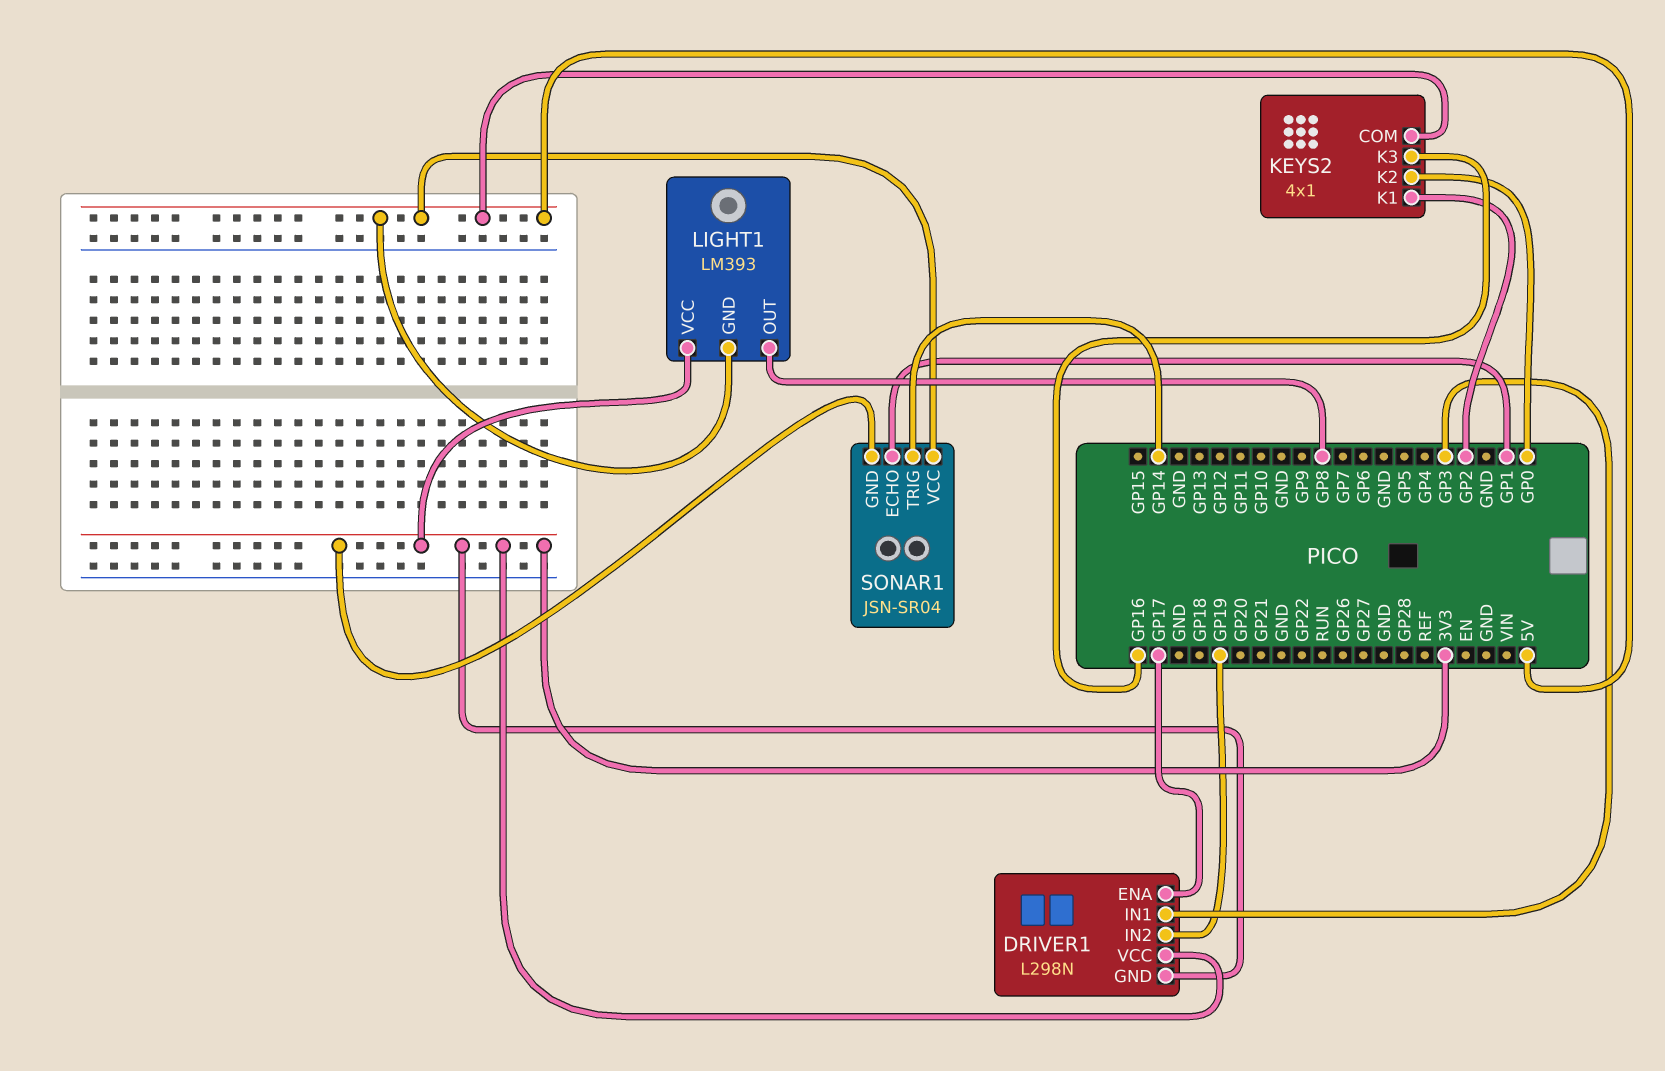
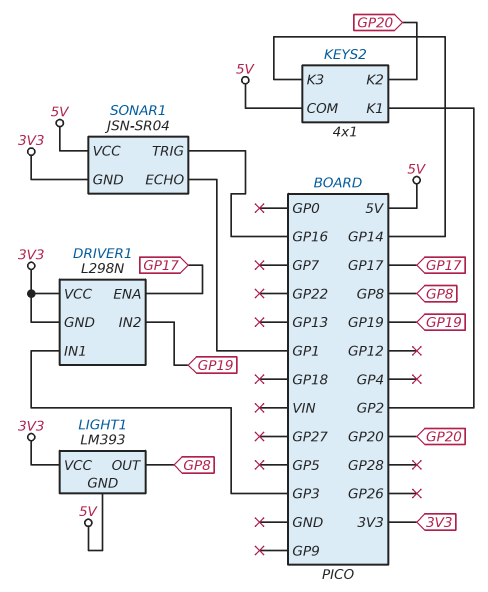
KEYS2 pin K2: GP0 -> GP20
KEYS2 pin K3: GP16 -> GP14
SONAR1 pin TRIG: GP14 -> GP16

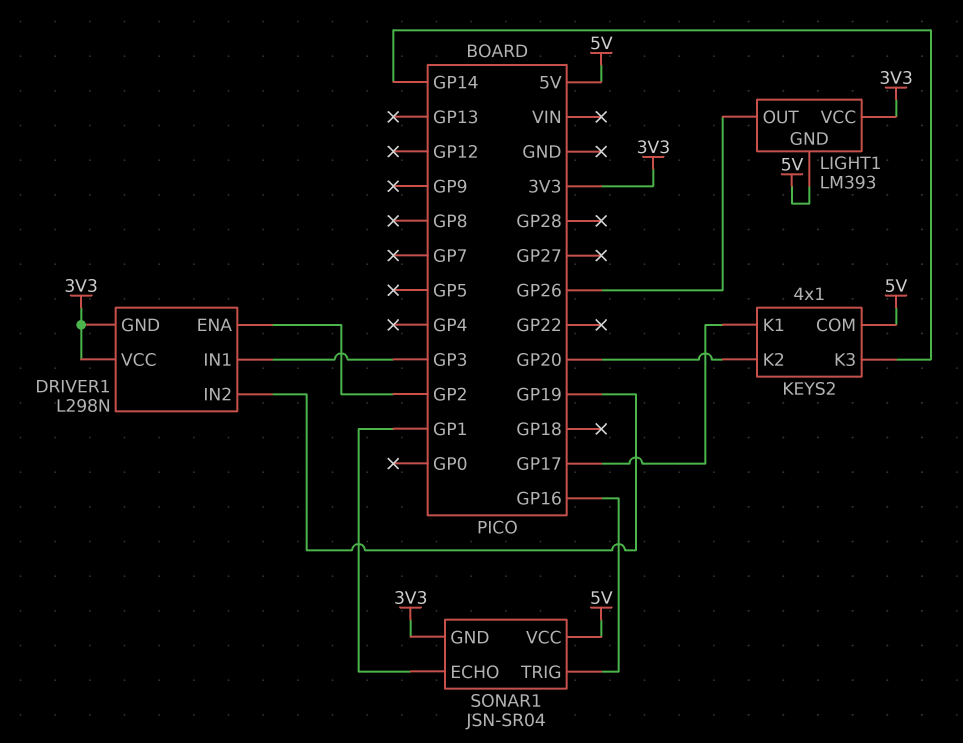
DRIVER1 pin ENA: GP17 -> GP2
KEYS2 pin K1: GP2 -> GP17
LIGHT1 pin OUT: GP8 -> GP26

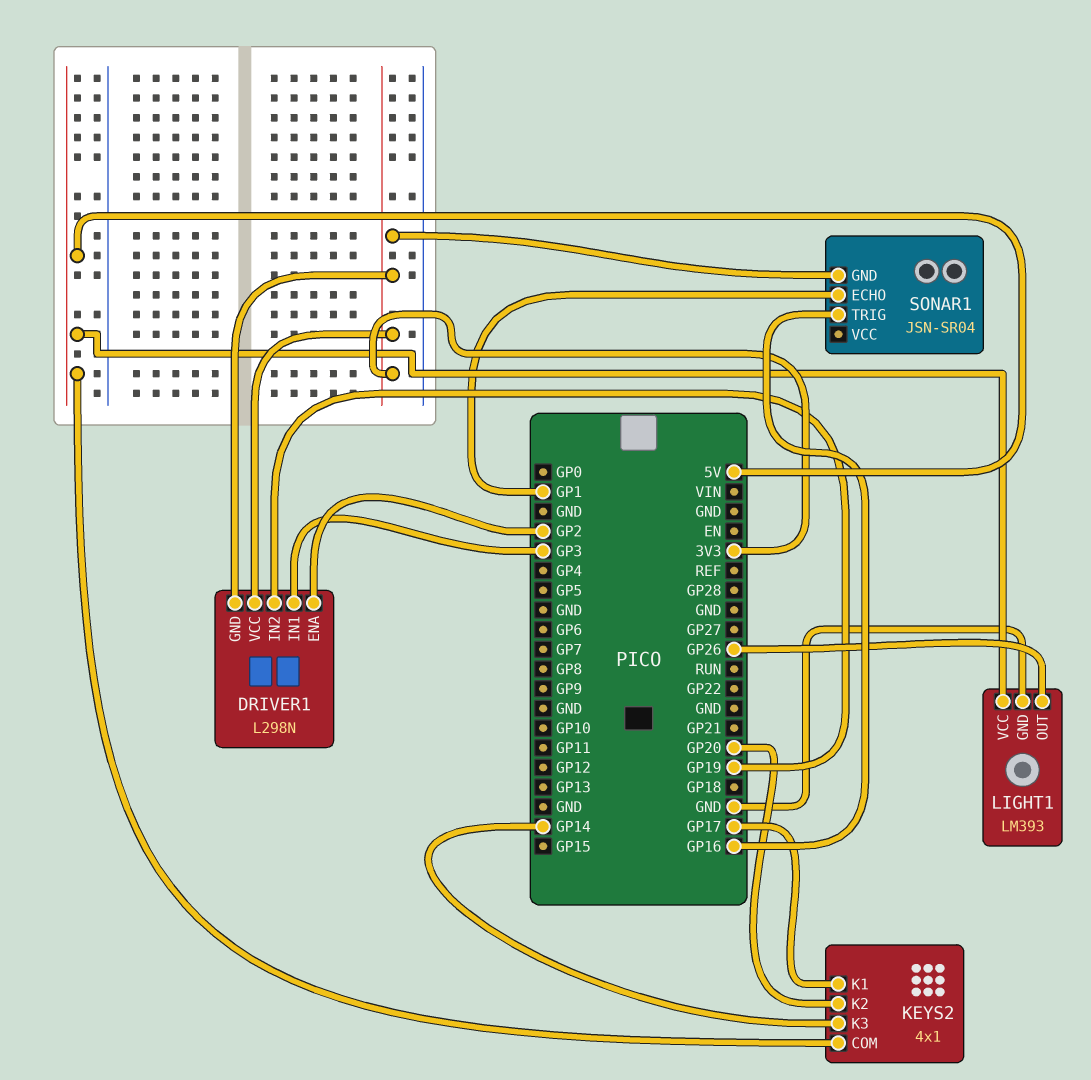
LIGHT1 pin GND: 5V -> GND
LIGHT1 pin VCC: 3V3 -> 5V
SONAR1 pin VCC: 5V -> none

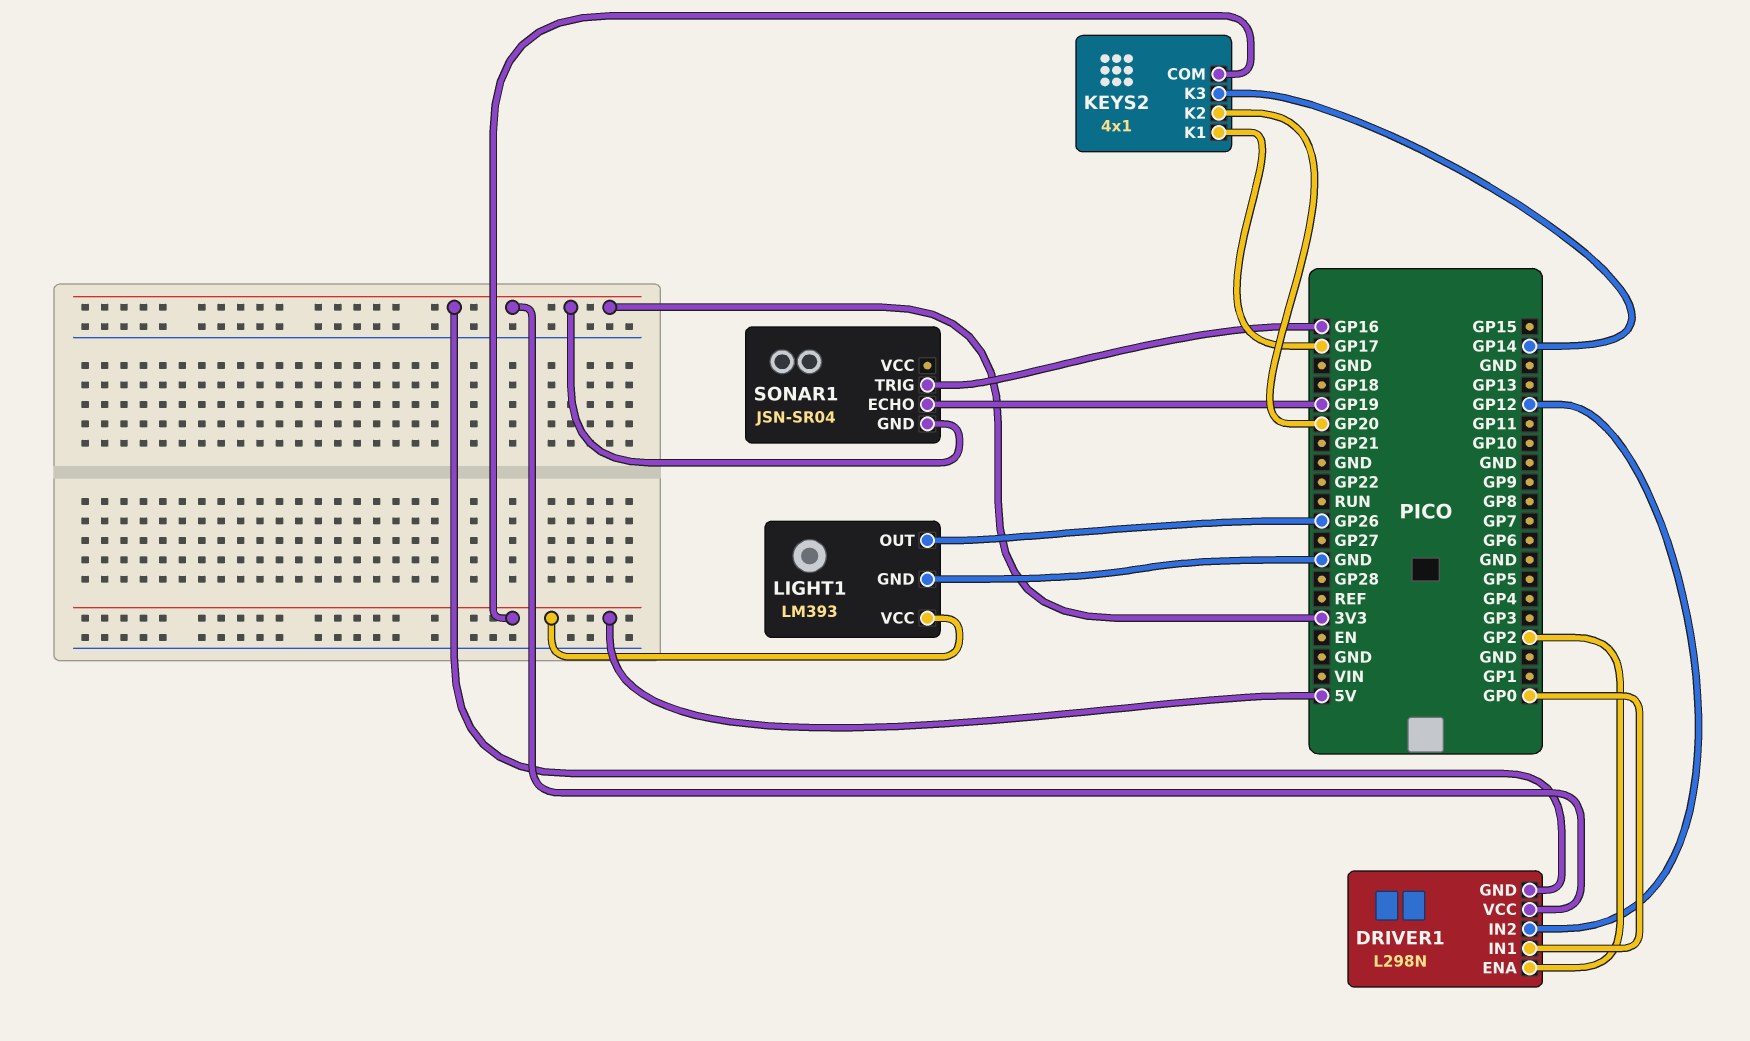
DRIVER1 pin IN1: GP3 -> GP0
DRIVER1 pin IN2: GP19 -> GP12
SONAR1 pin ECHO: GP1 -> GP19

